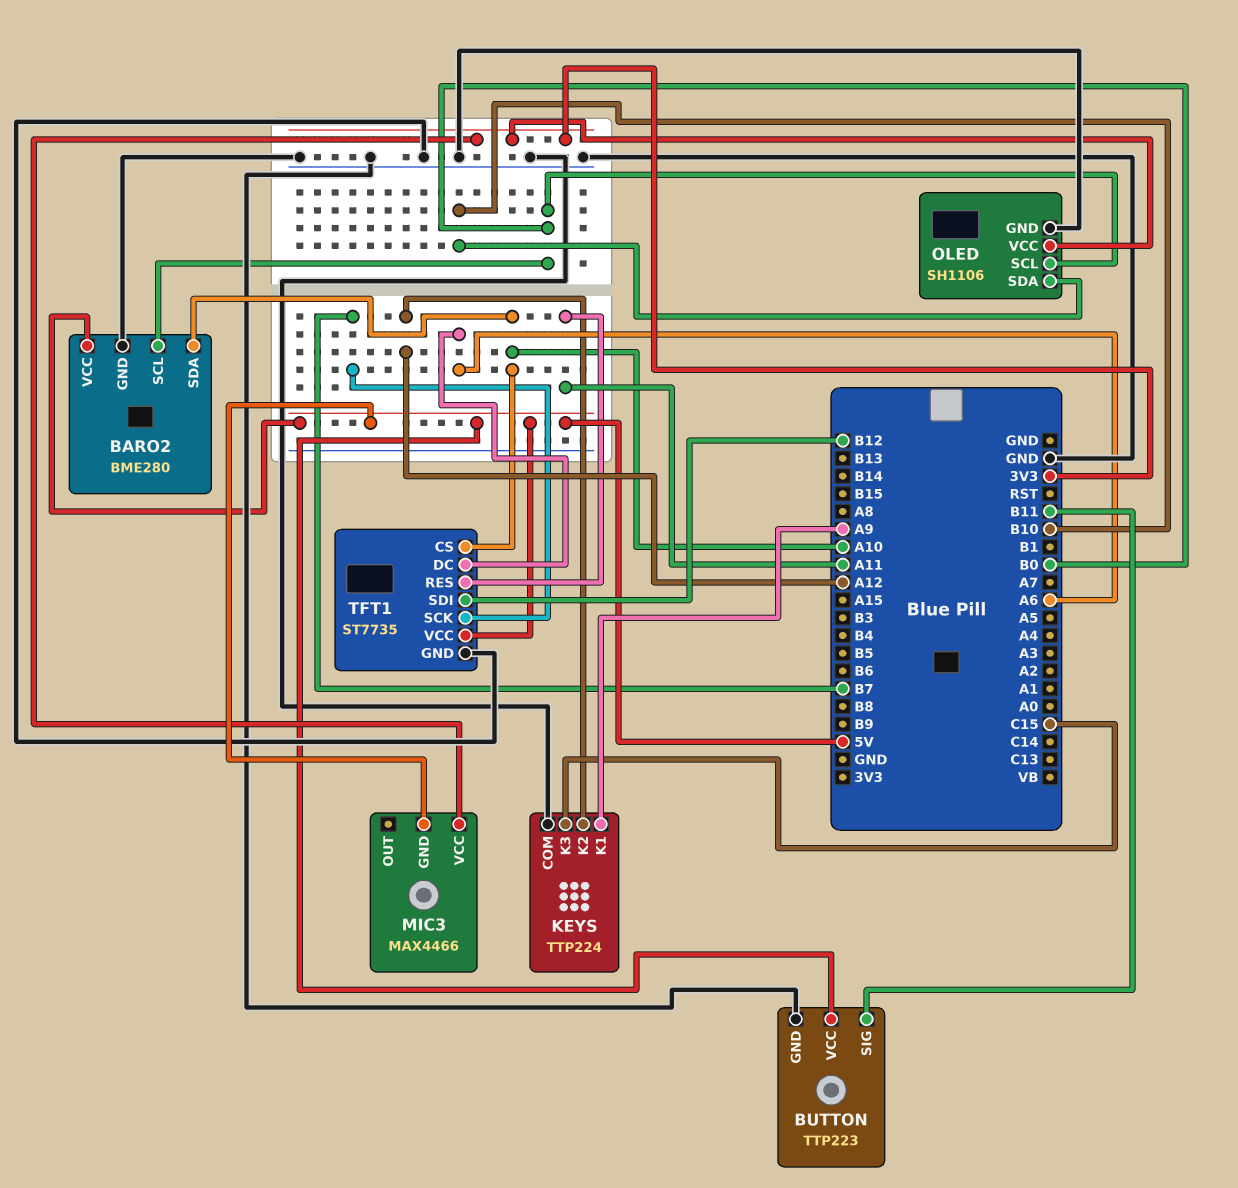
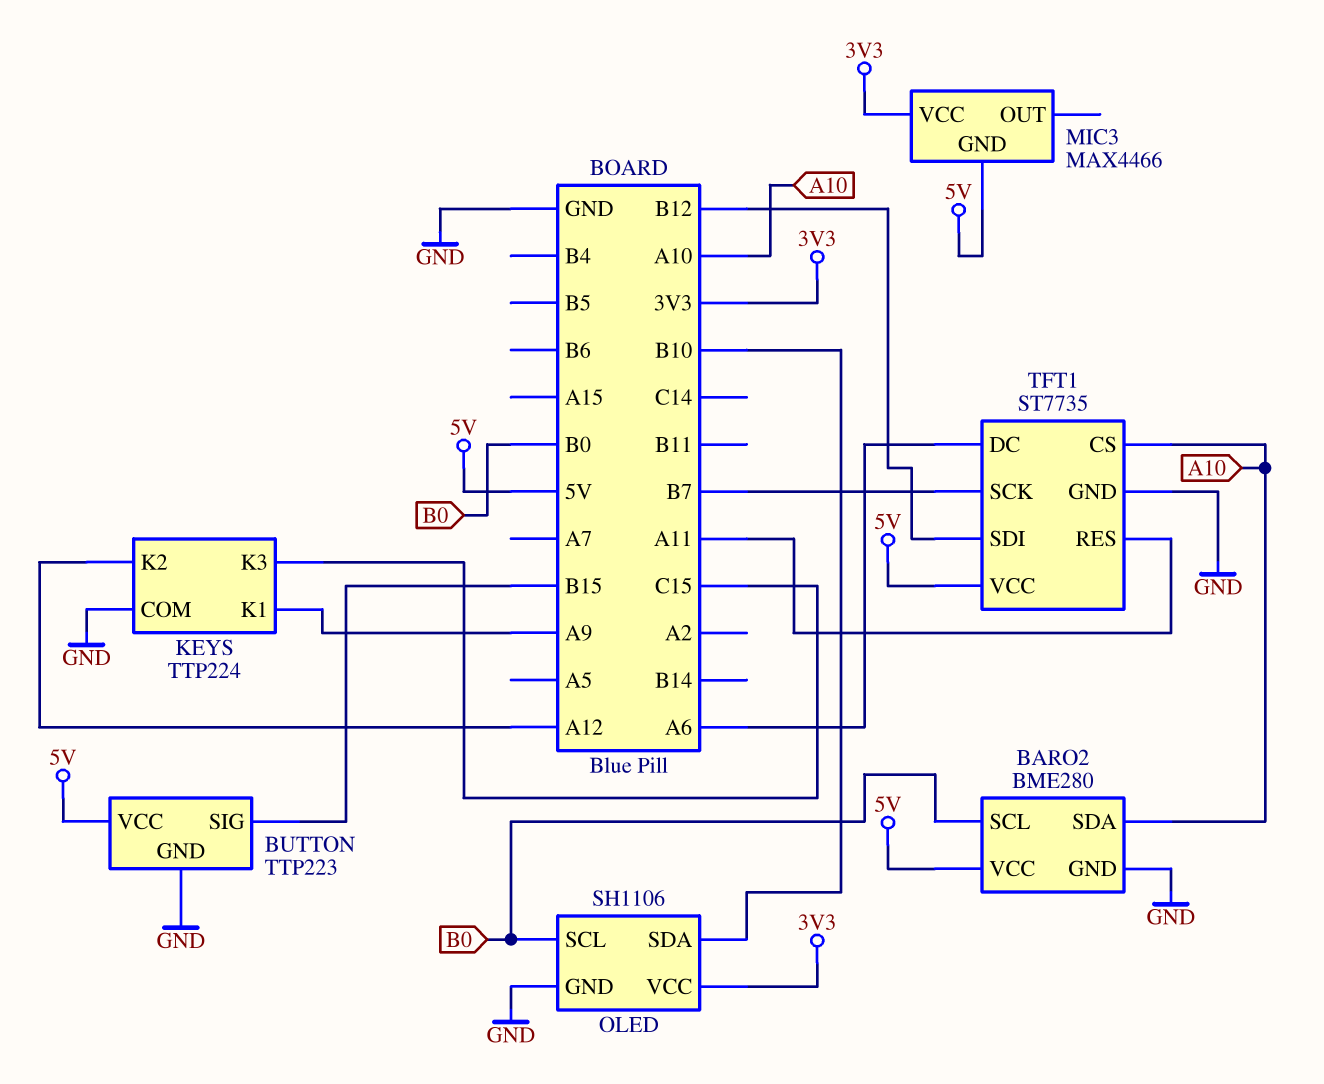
BUTTON pin SIG: B11 -> B15

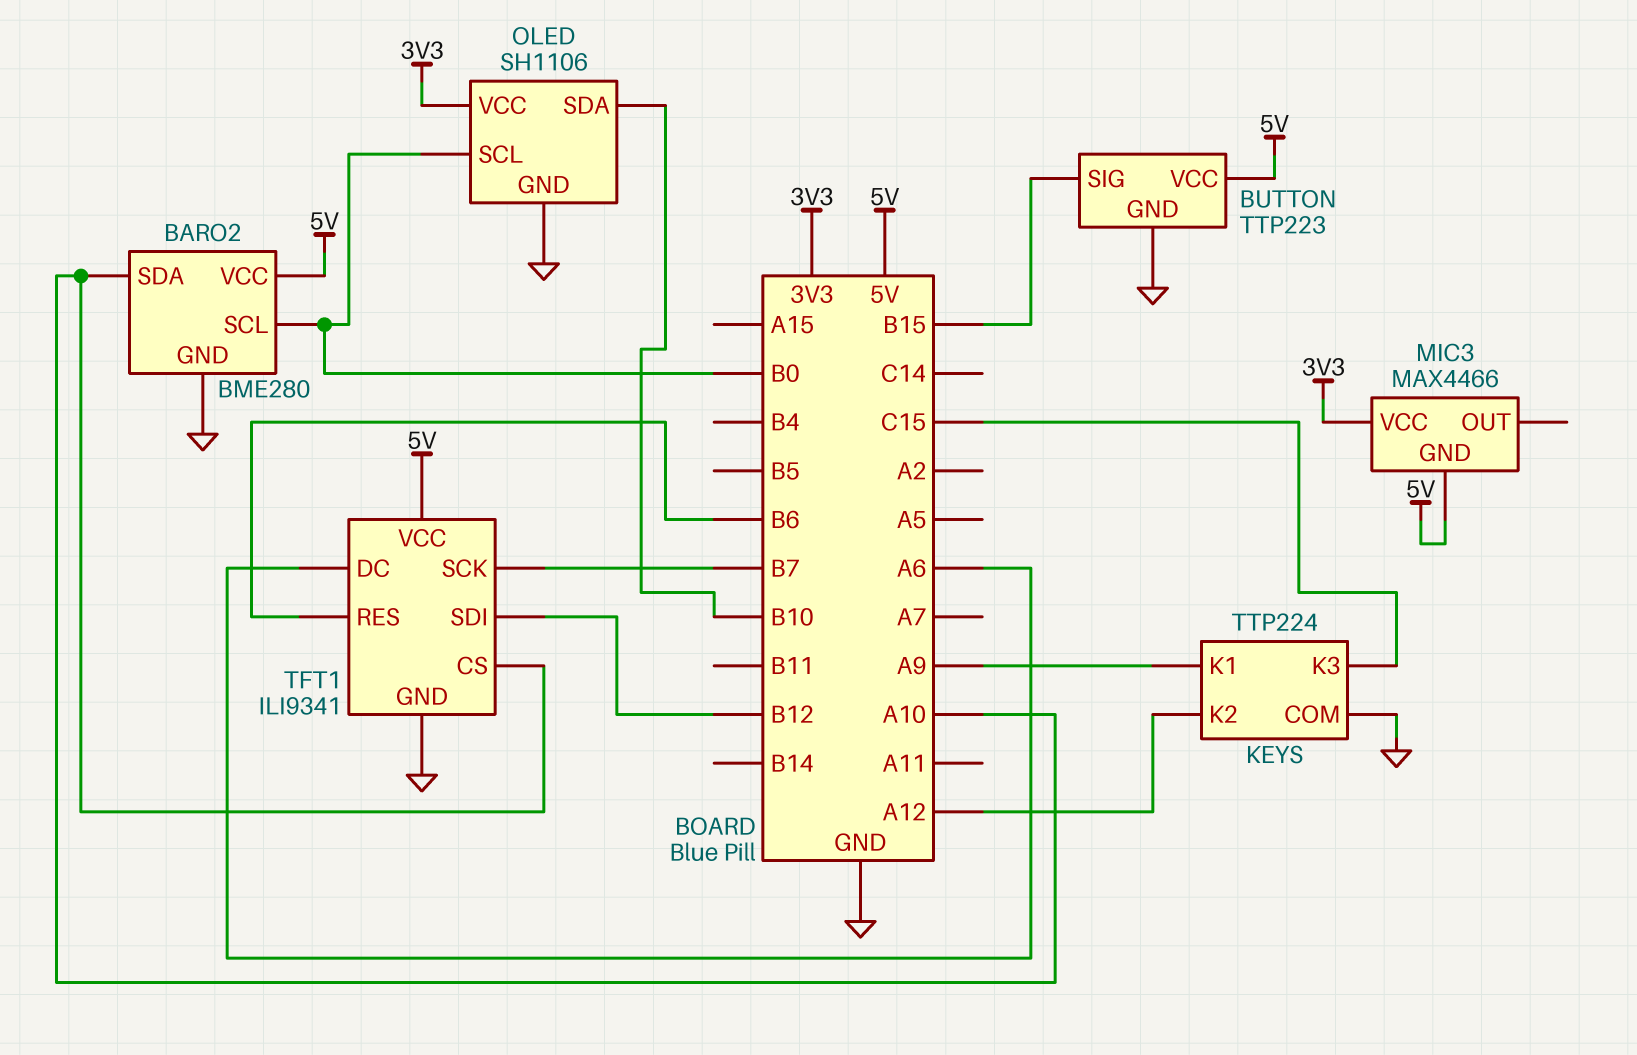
TFT1: ST7735 -> ILI9341
TFT1 pin RES: A11 -> B6

